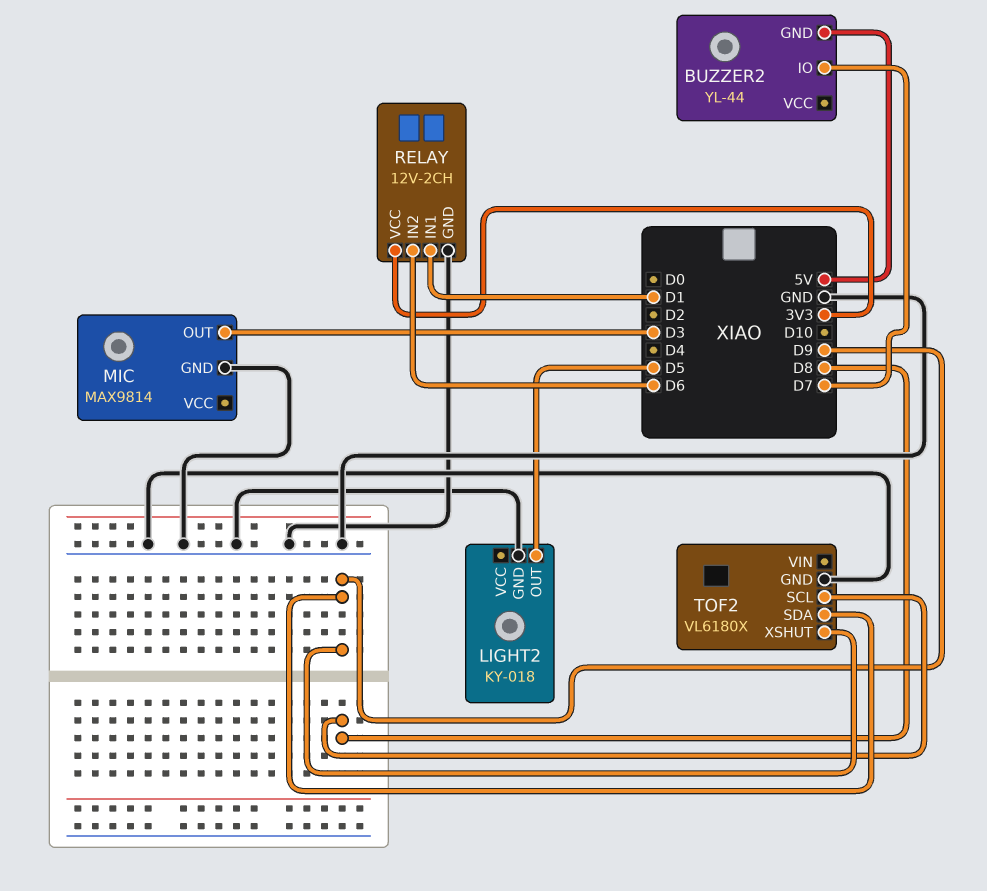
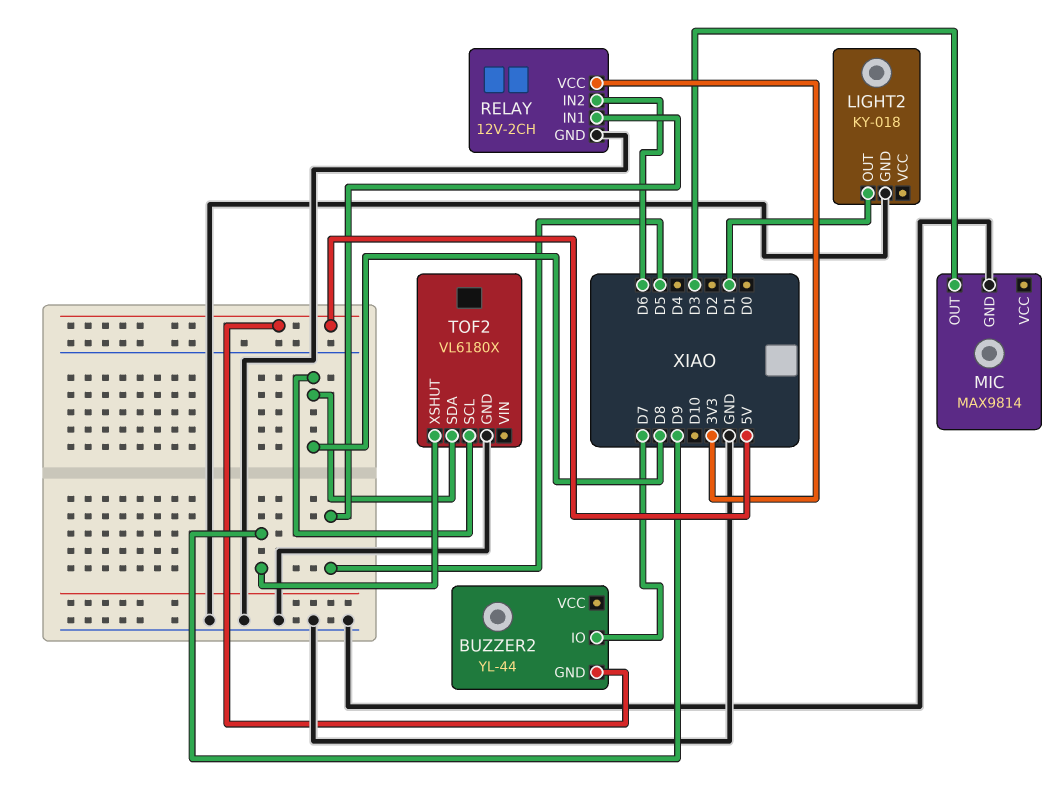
LIGHT2 pin OUT: D5 -> D1
RELAY pin IN1: D1 -> D5
TOF2 pin SDA: D9 -> D8

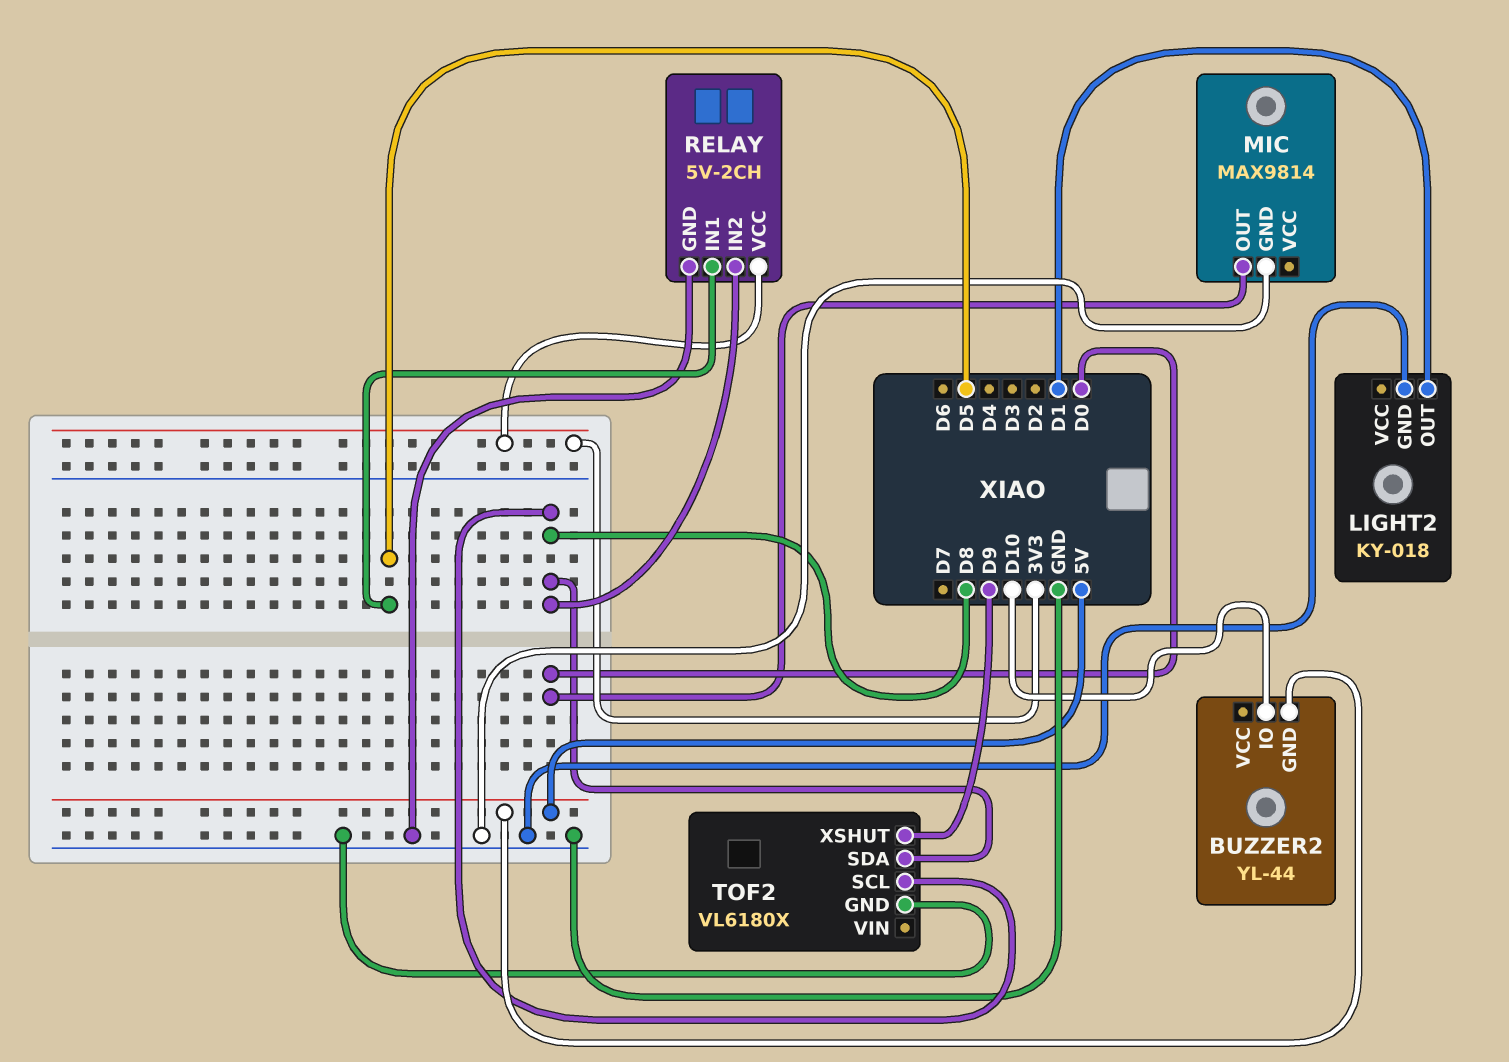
BUZZER2 pin IO: D7 -> D10
MIC pin OUT: D3 -> D0
RELAY: 12V-2CH -> 5V-2CH
RELAY pin IN2: D6 -> D8

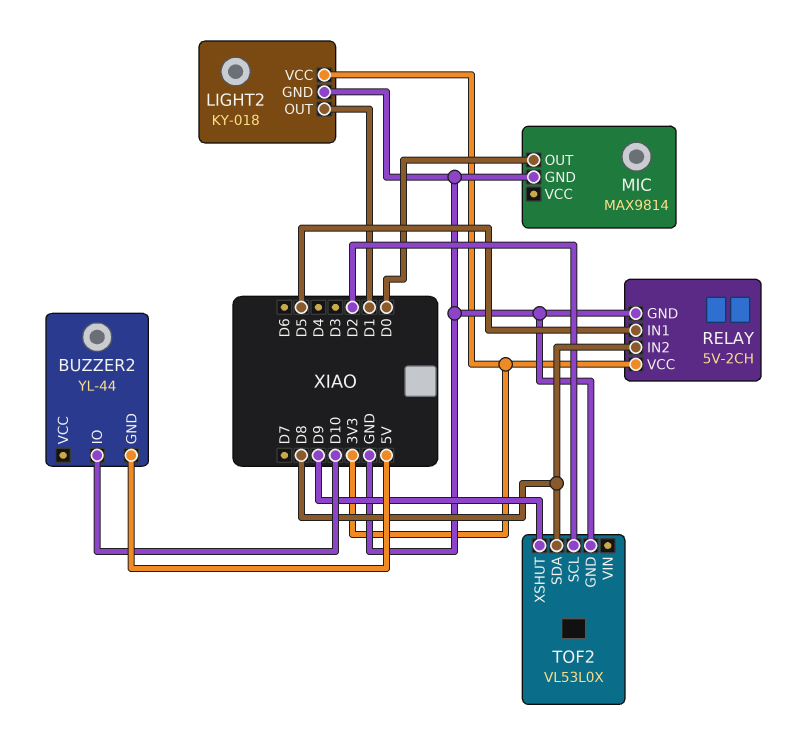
LIGHT2 pin VCC: none -> 3V3
TOF2: VL6180X -> VL53L0X
TOF2 pin SCL: D8 -> D2

